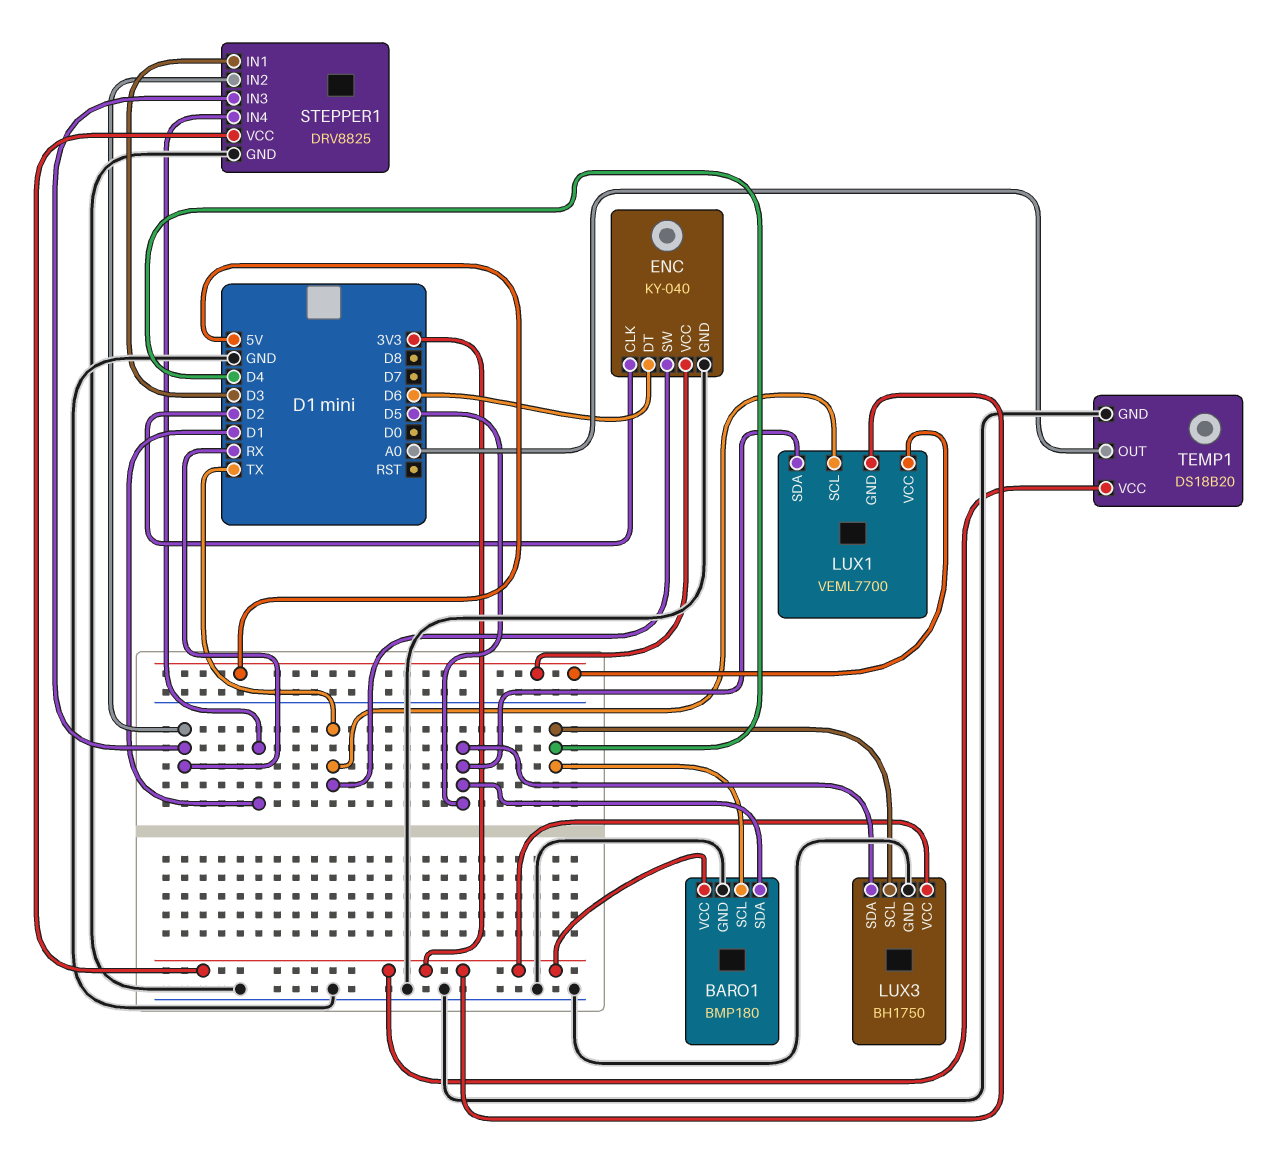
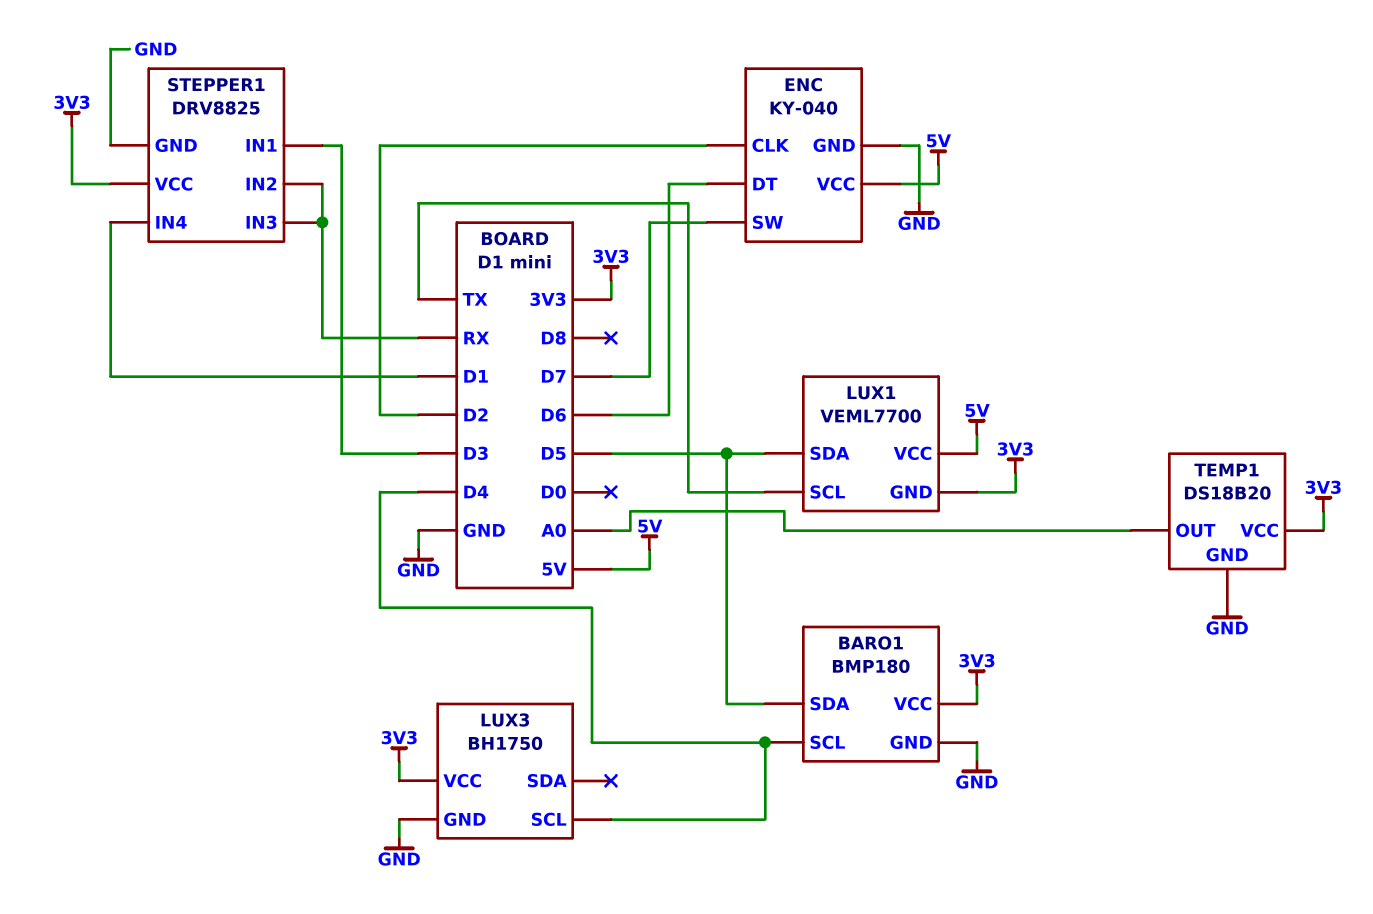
ENC pin SW: TX -> D7
LUX3 pin SDA: D5 -> none

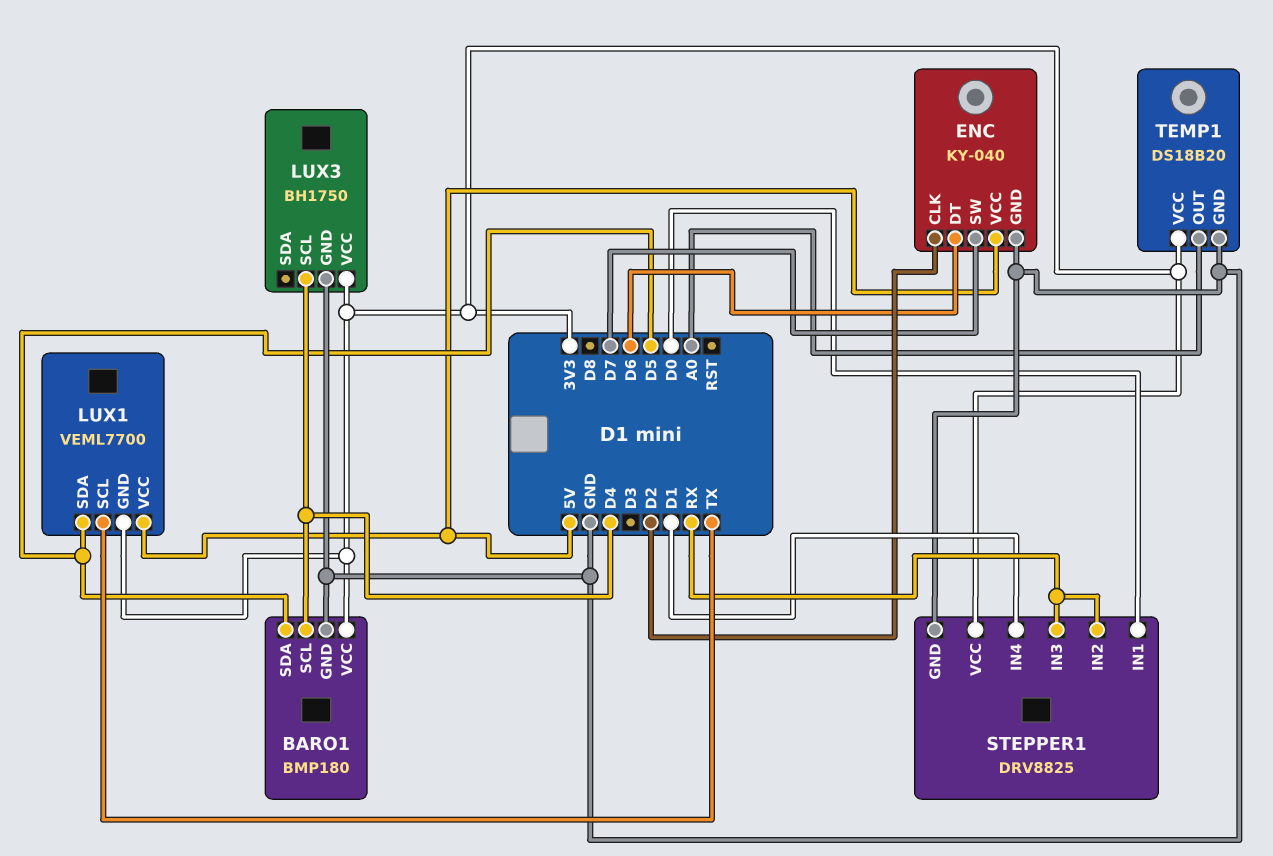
STEPPER1 pin IN1: D3 -> D0

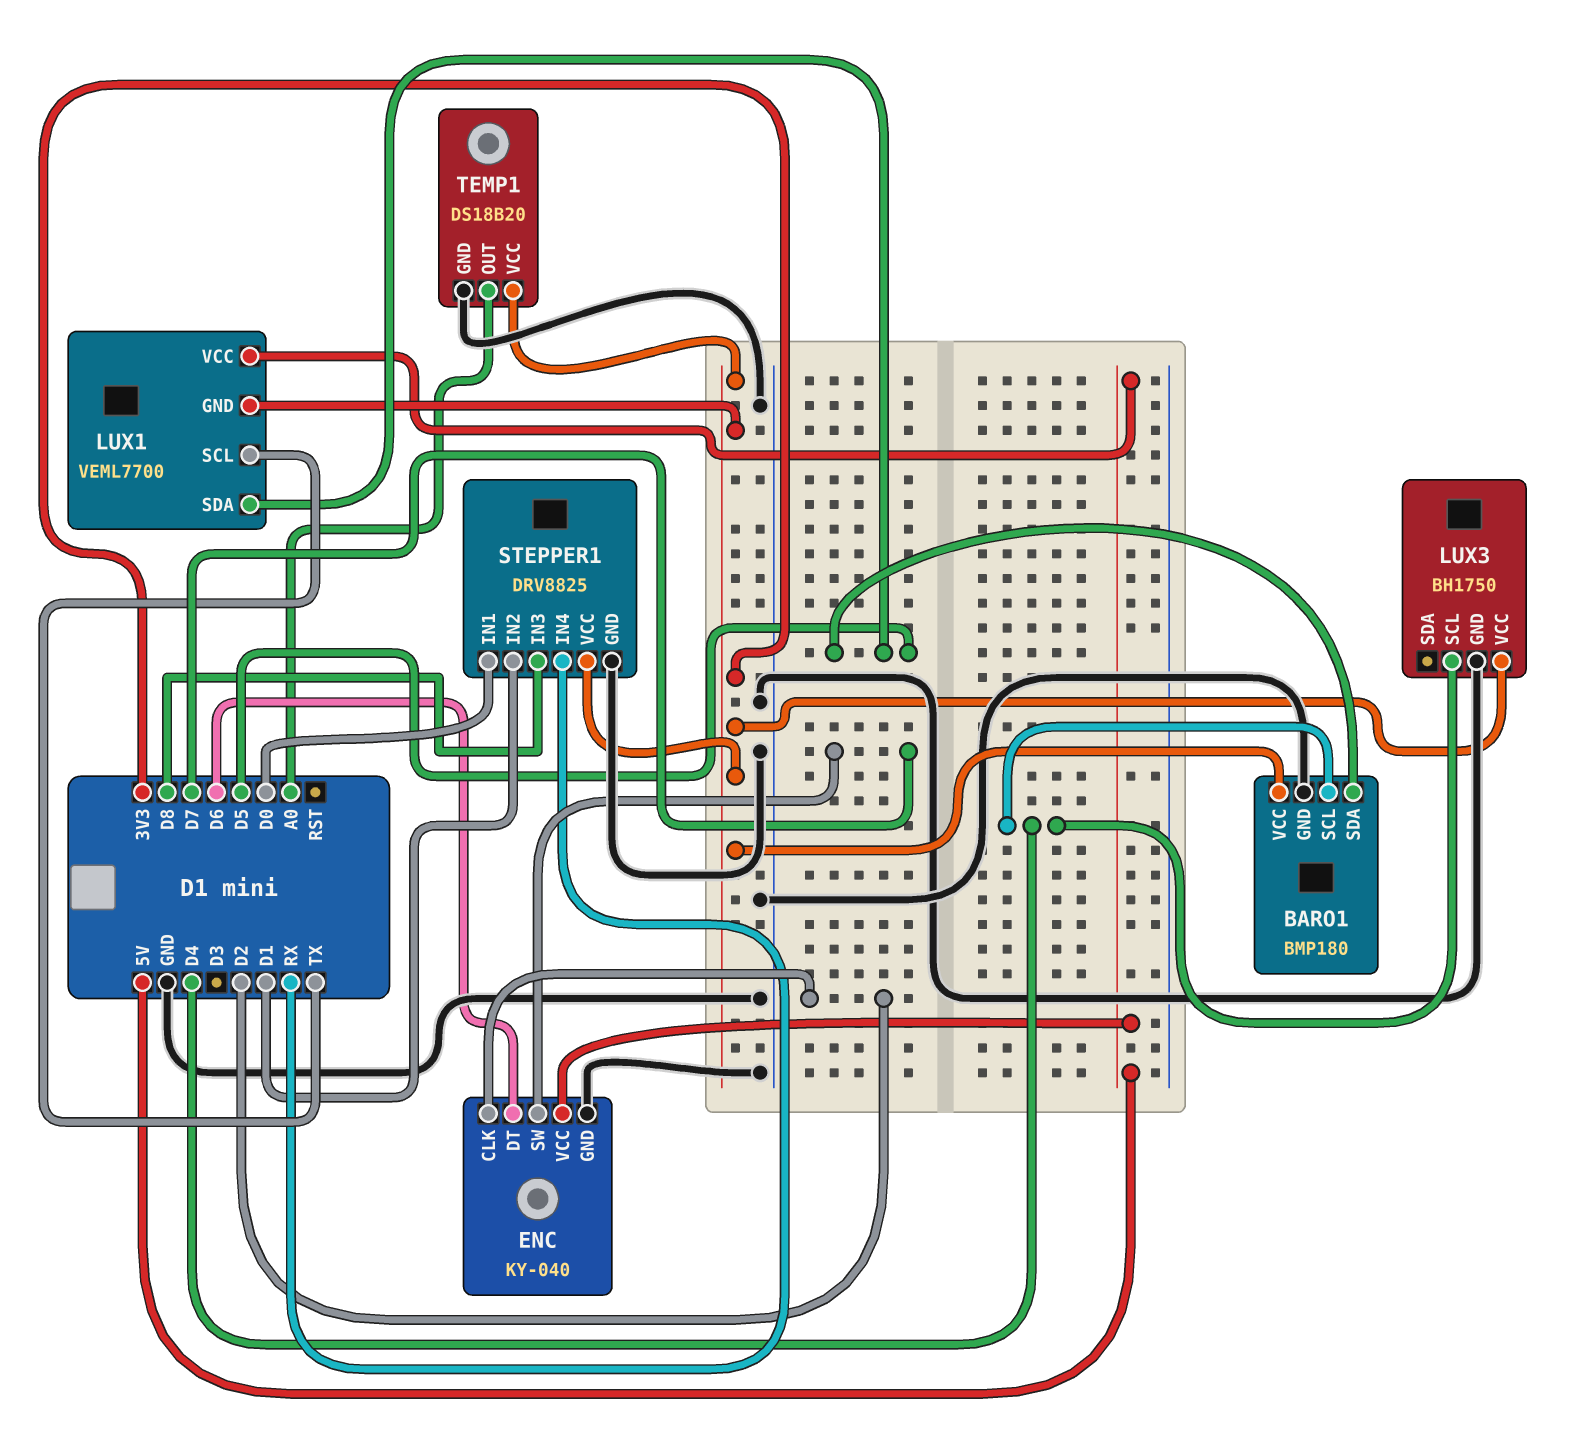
STEPPER1 pin IN2: RX -> D1
STEPPER1 pin IN3: RX -> D8
STEPPER1 pin IN4: D1 -> RX

